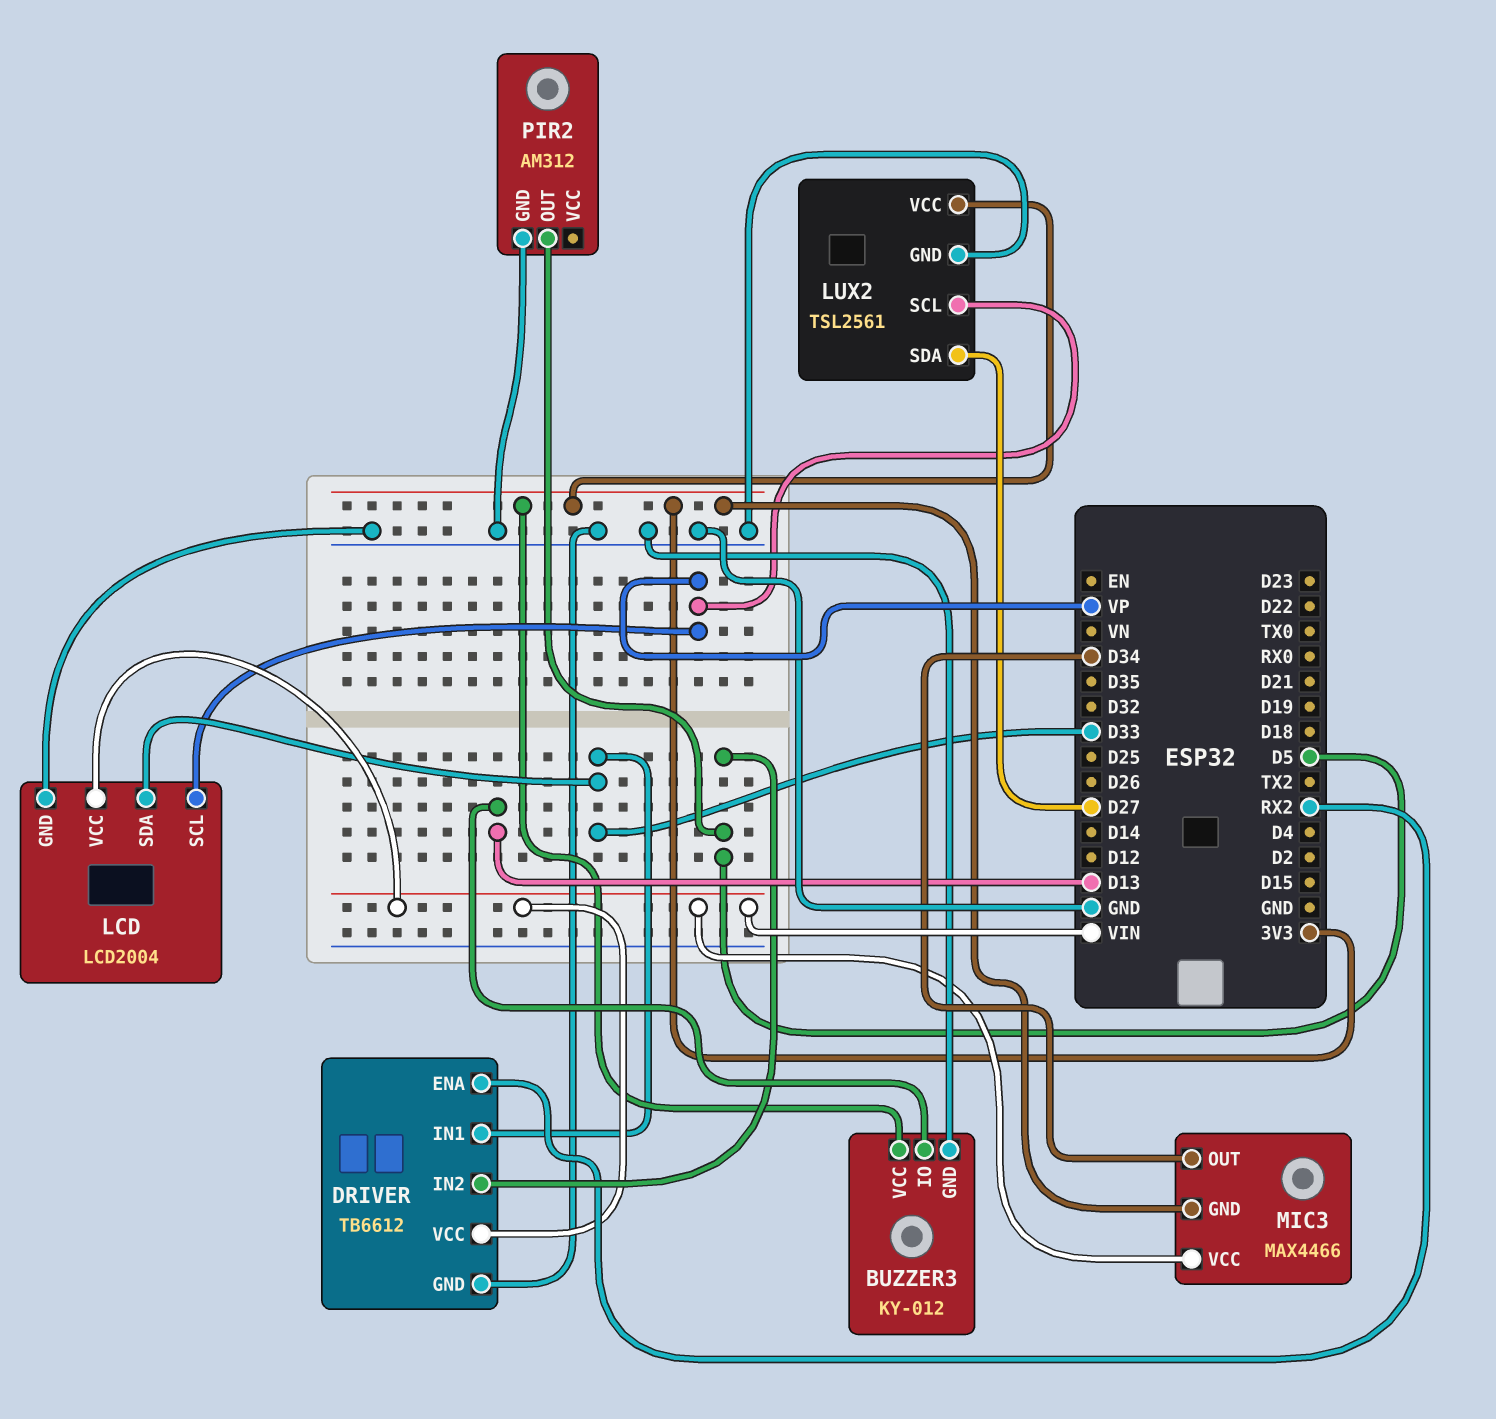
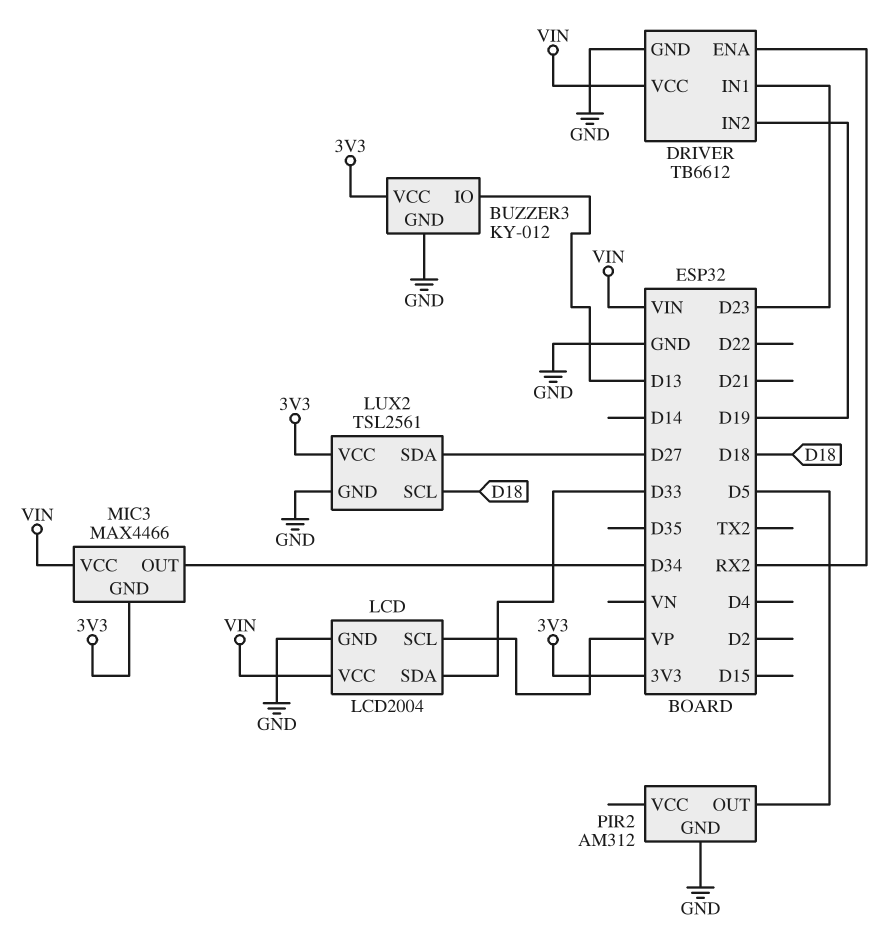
DRIVER pin IN1: D33 -> D23
DRIVER pin IN2: D5 -> D19
LUX2 pin SCL: VP -> D18

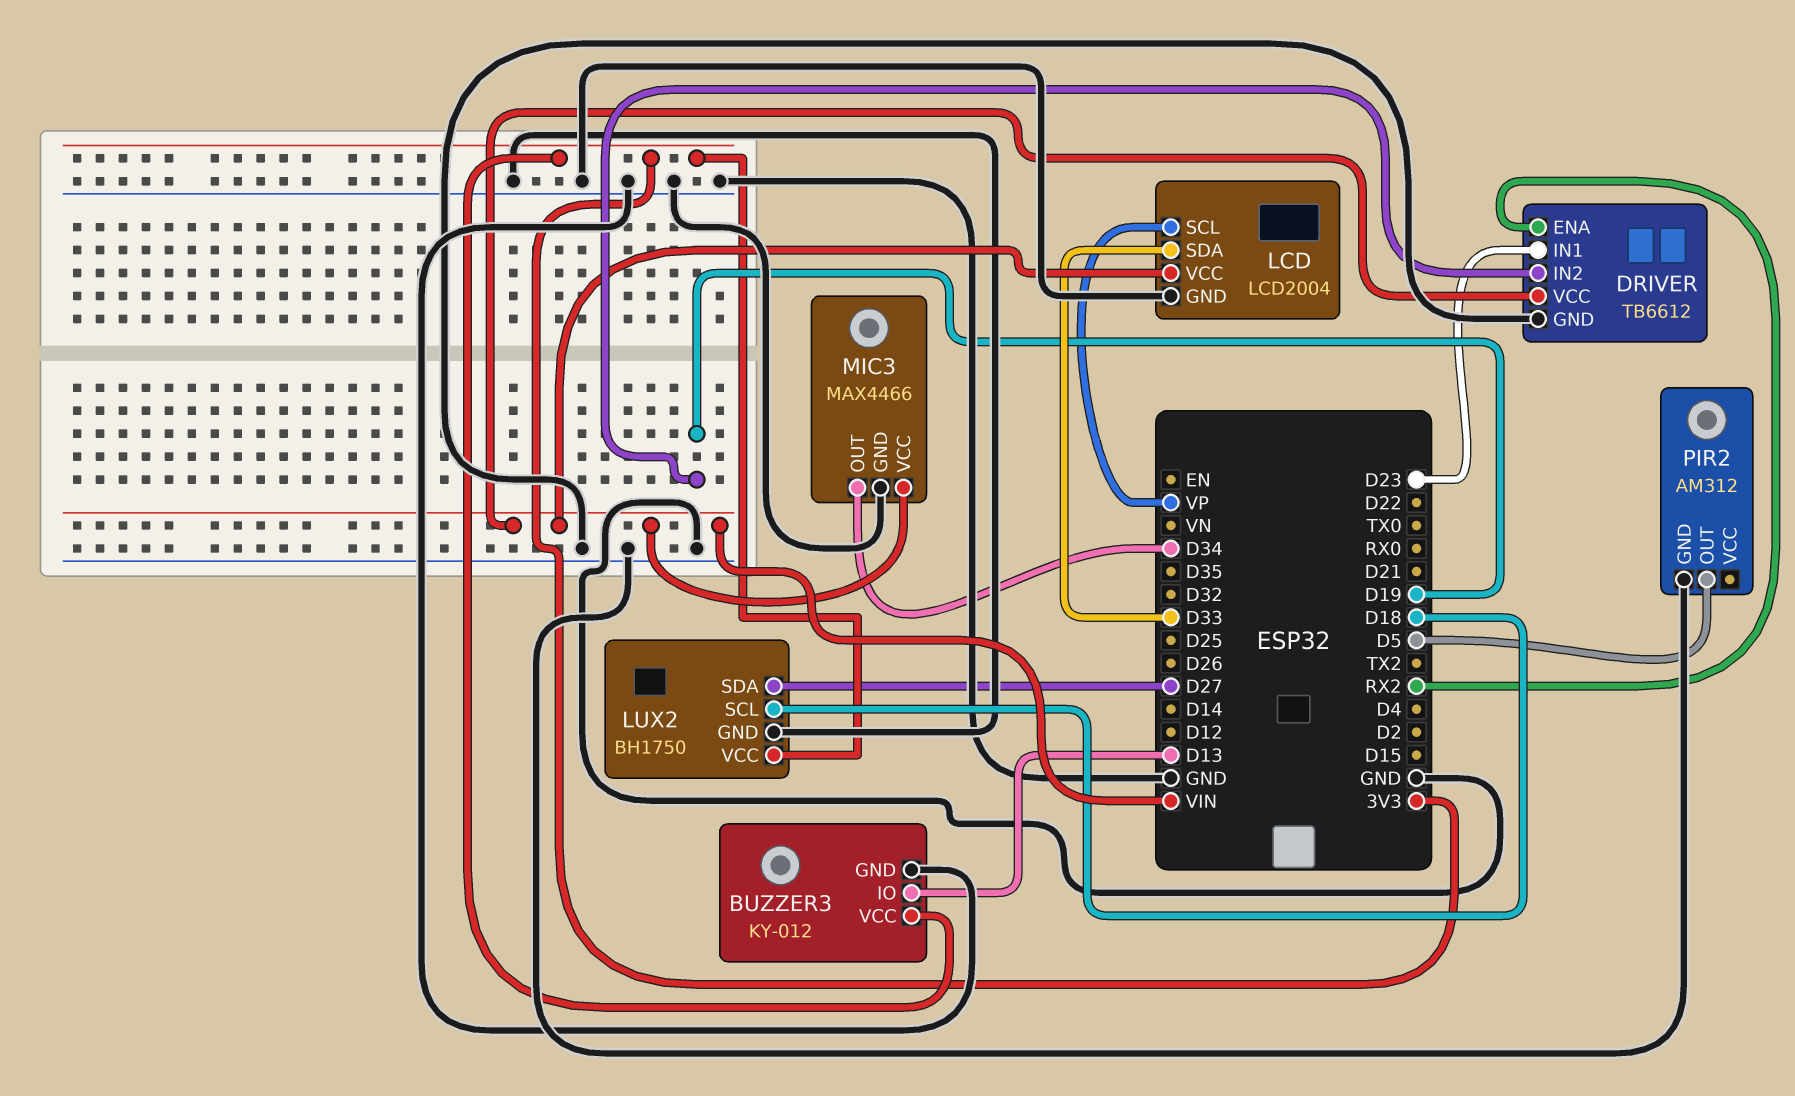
LUX2: TSL2561 -> BH1750
MIC3 pin GND: 3V3 -> GND

